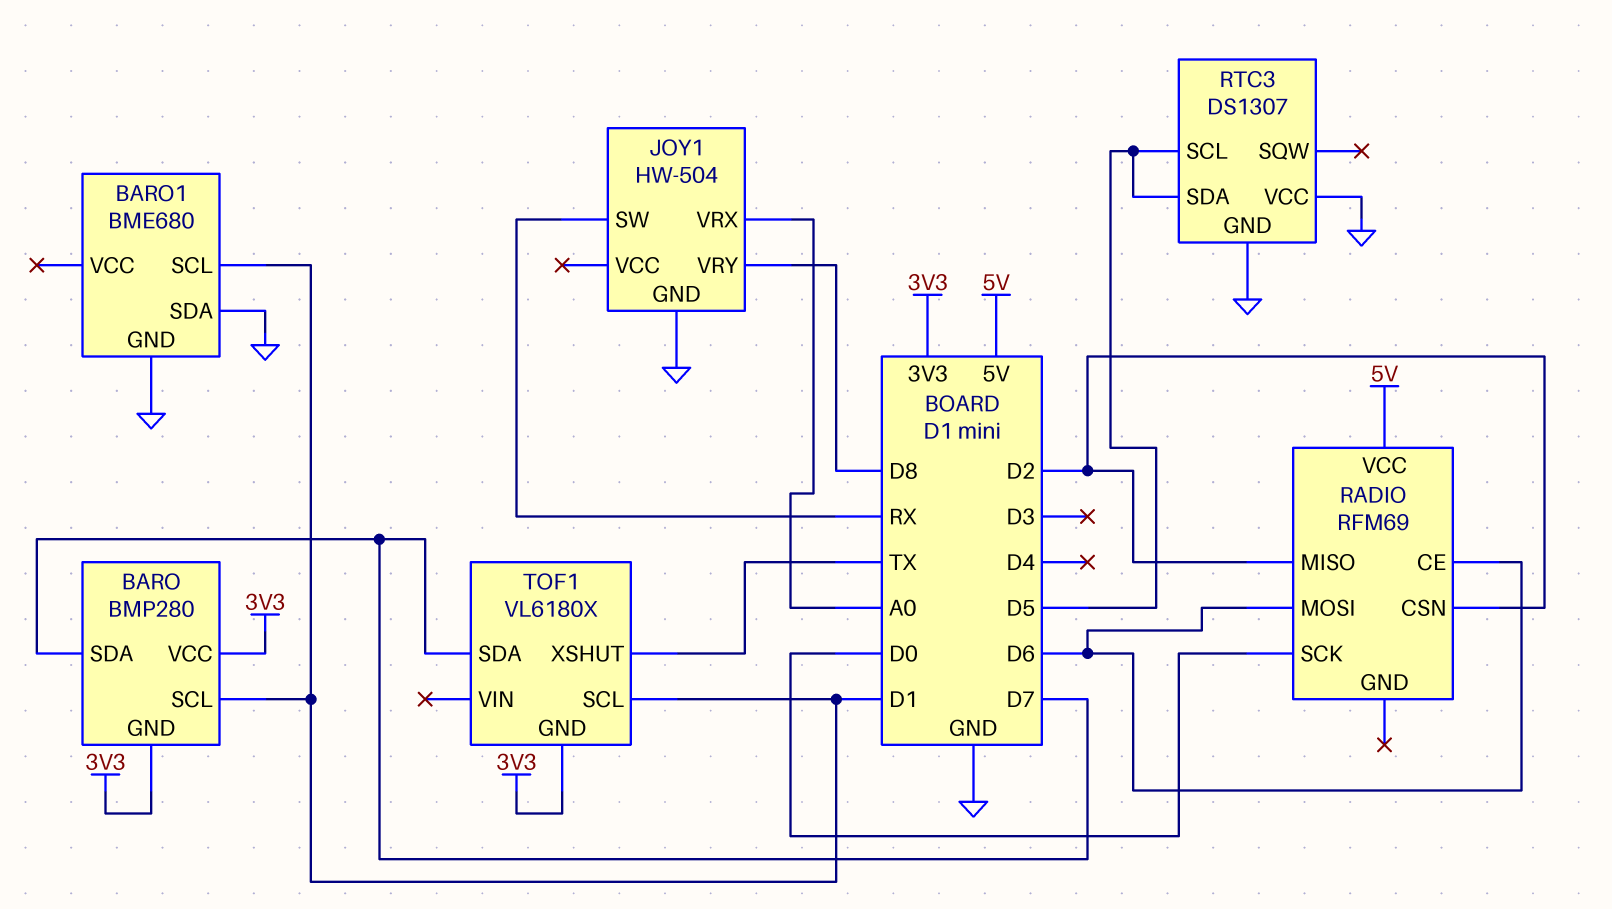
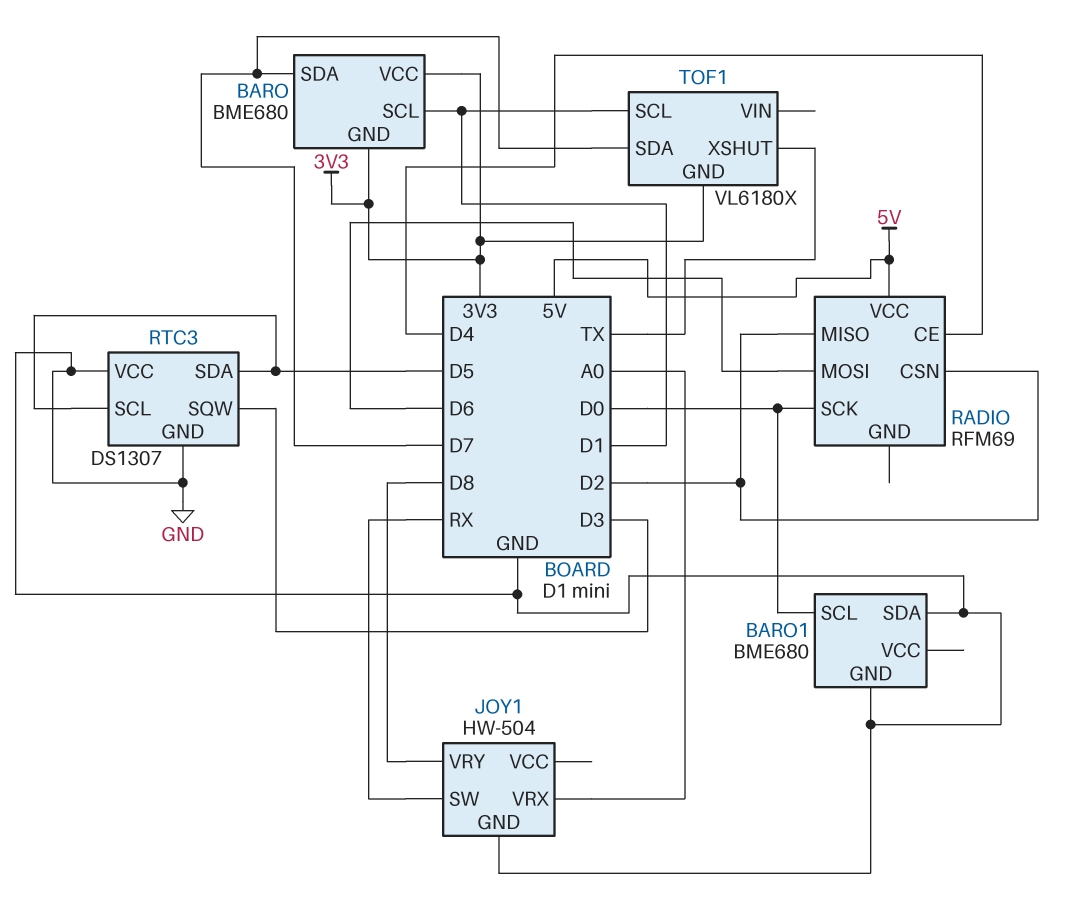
BARO: BMP280 -> BME680
BARO1 pin SCL: D1 -> D0
RADIO pin CE: D6 -> D4
RTC3 pin SQW: none -> D3

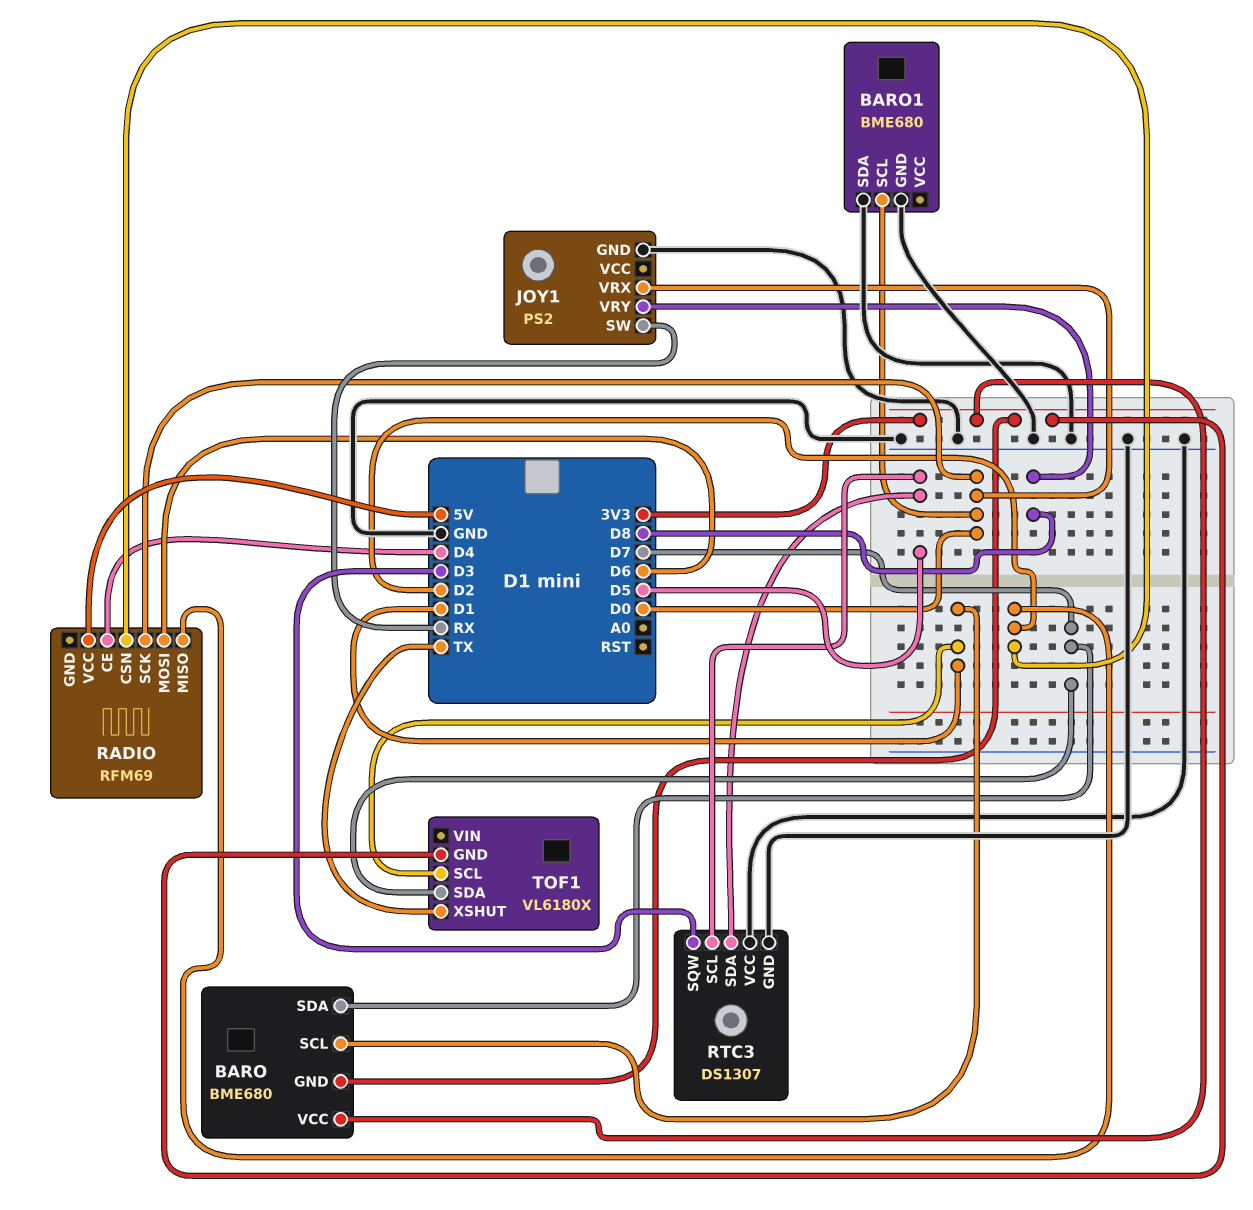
JOY1: HW-504 -> PS2
JOY1 pin VRX: A0 -> D0

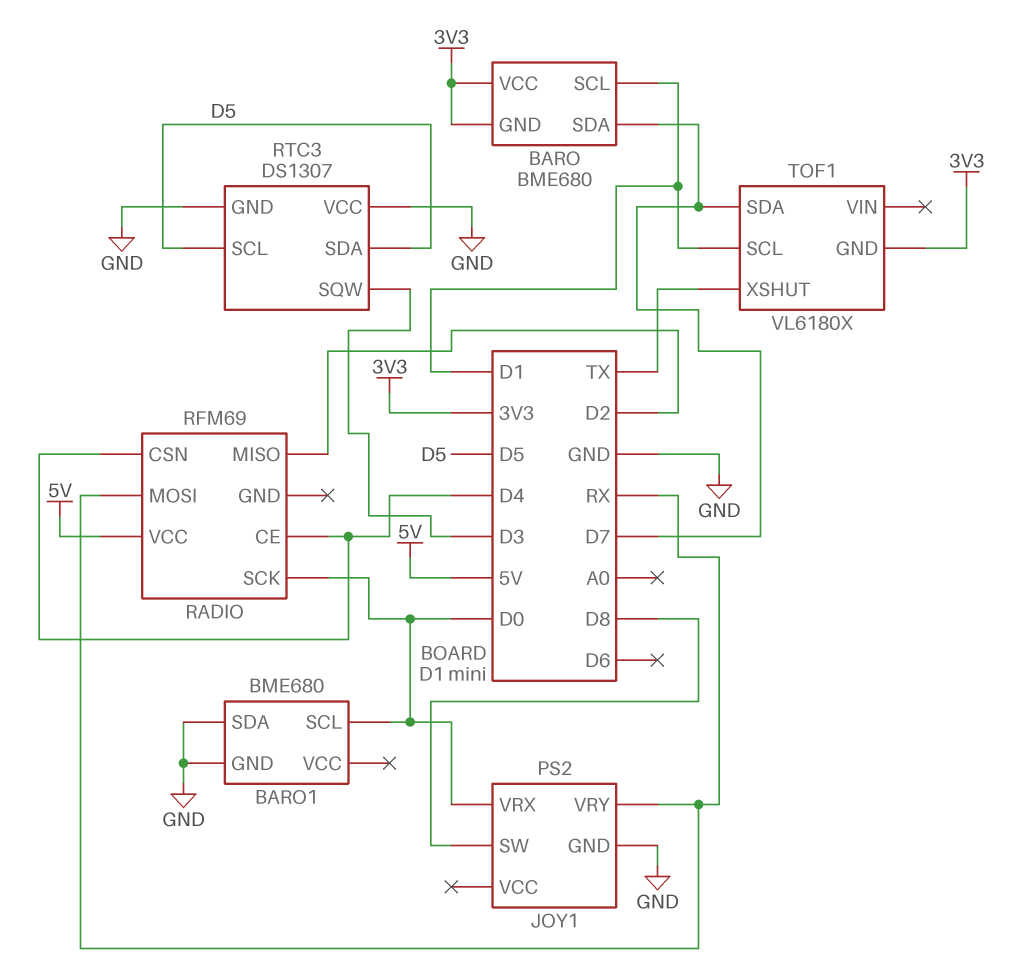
JOY1 pin SW: RX -> D8
JOY1 pin VRY: D8 -> RX
RADIO pin CSN: D2 -> D4
RADIO pin MOSI: D6 -> RX

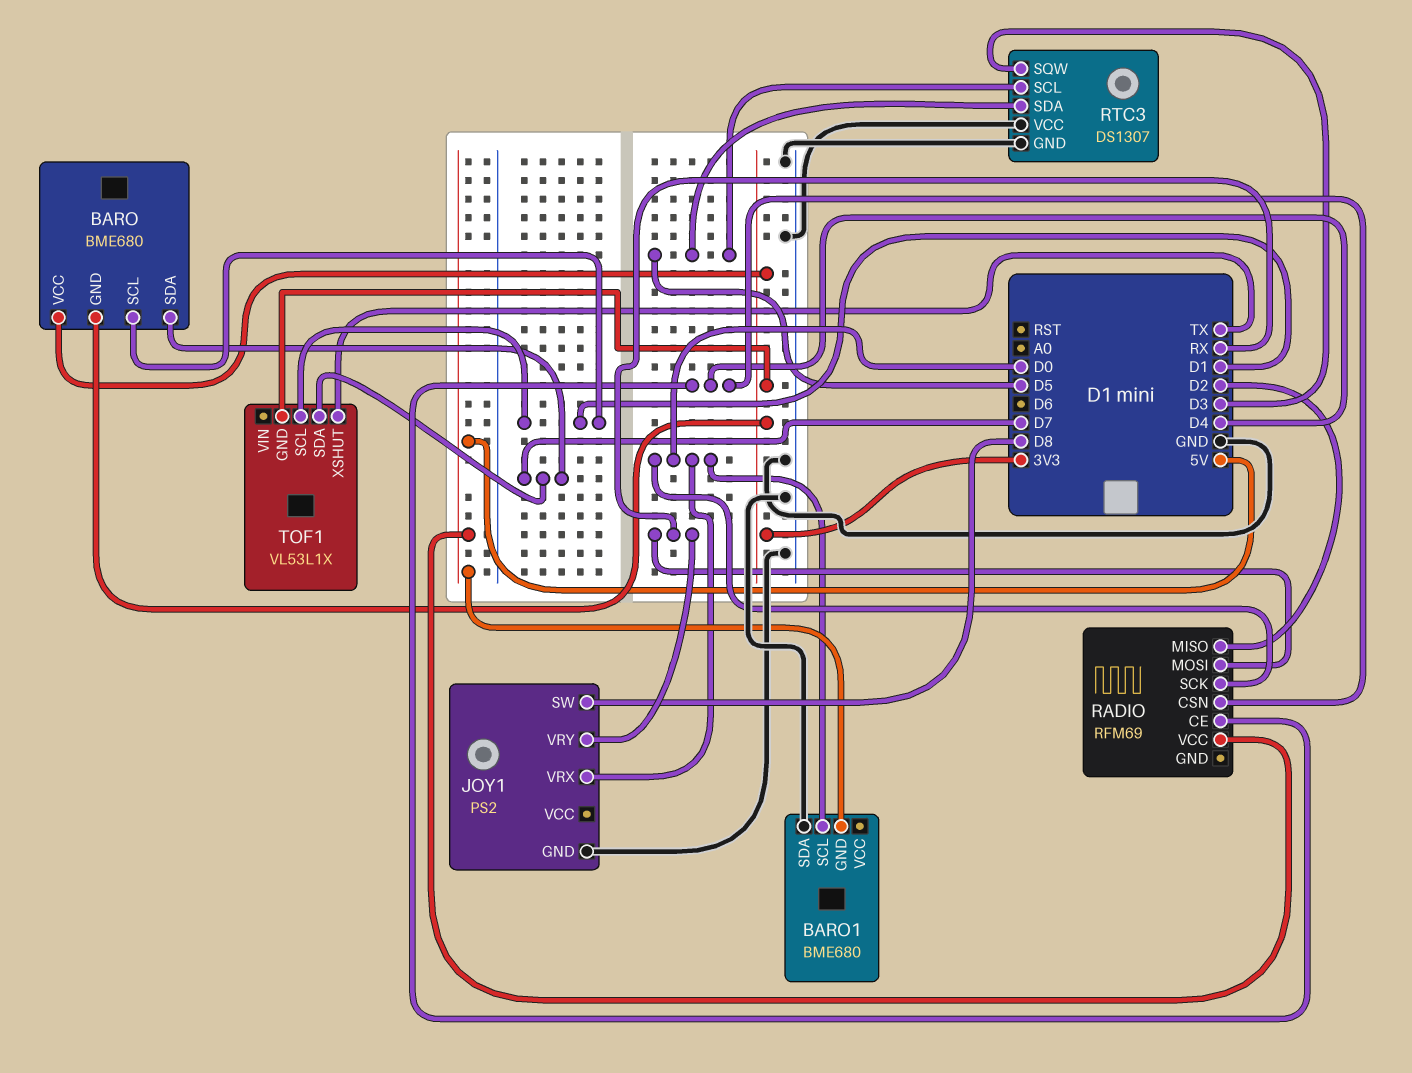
BARO1 pin GND: GND -> 5V
TOF1: VL6180X -> VL53L1X

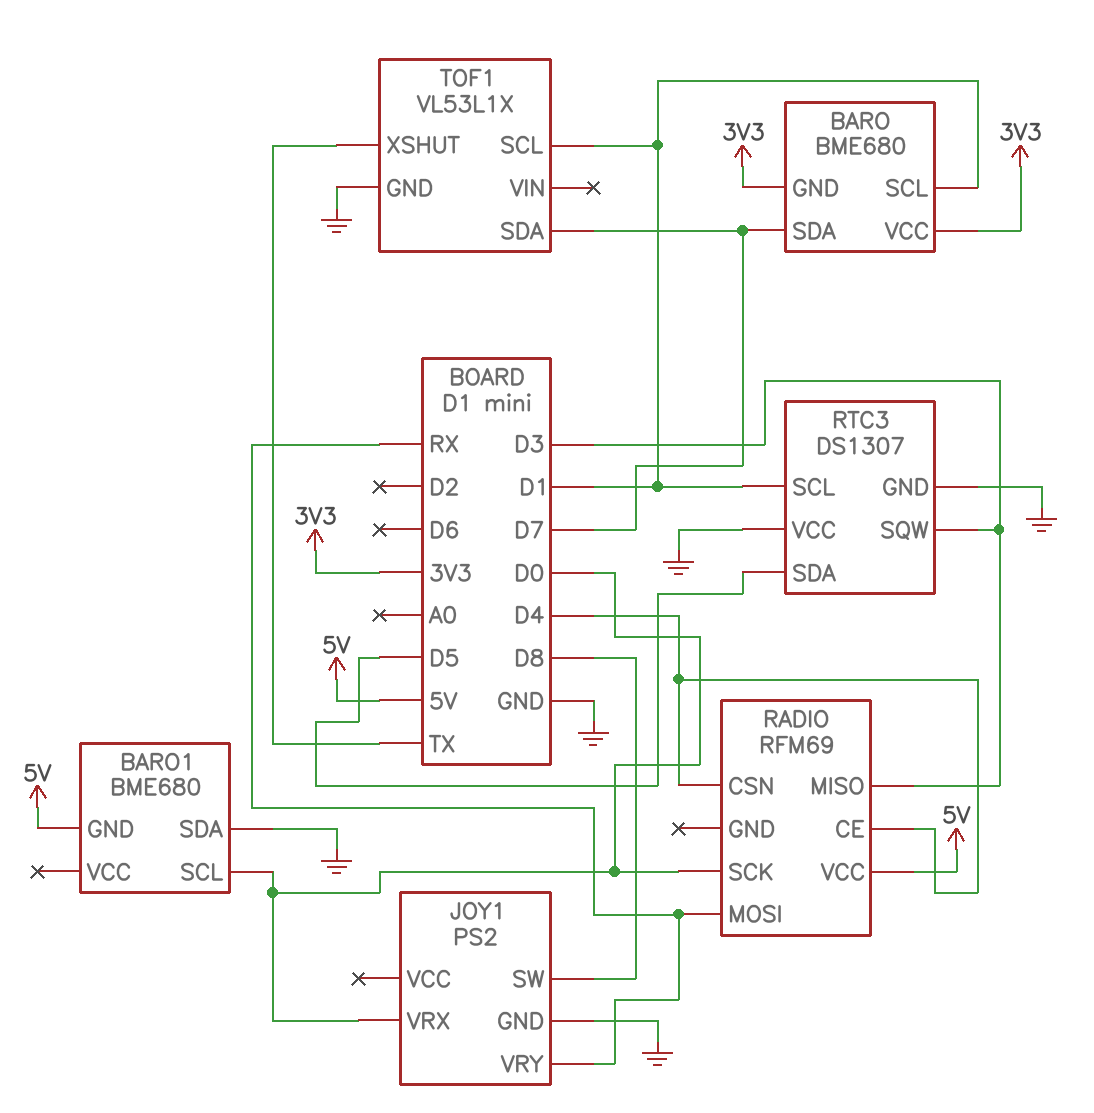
RADIO pin MISO: D2 -> D3
RTC3 pin SCL: D5 -> D1
TOF1 pin GND: 3V3 -> GND

